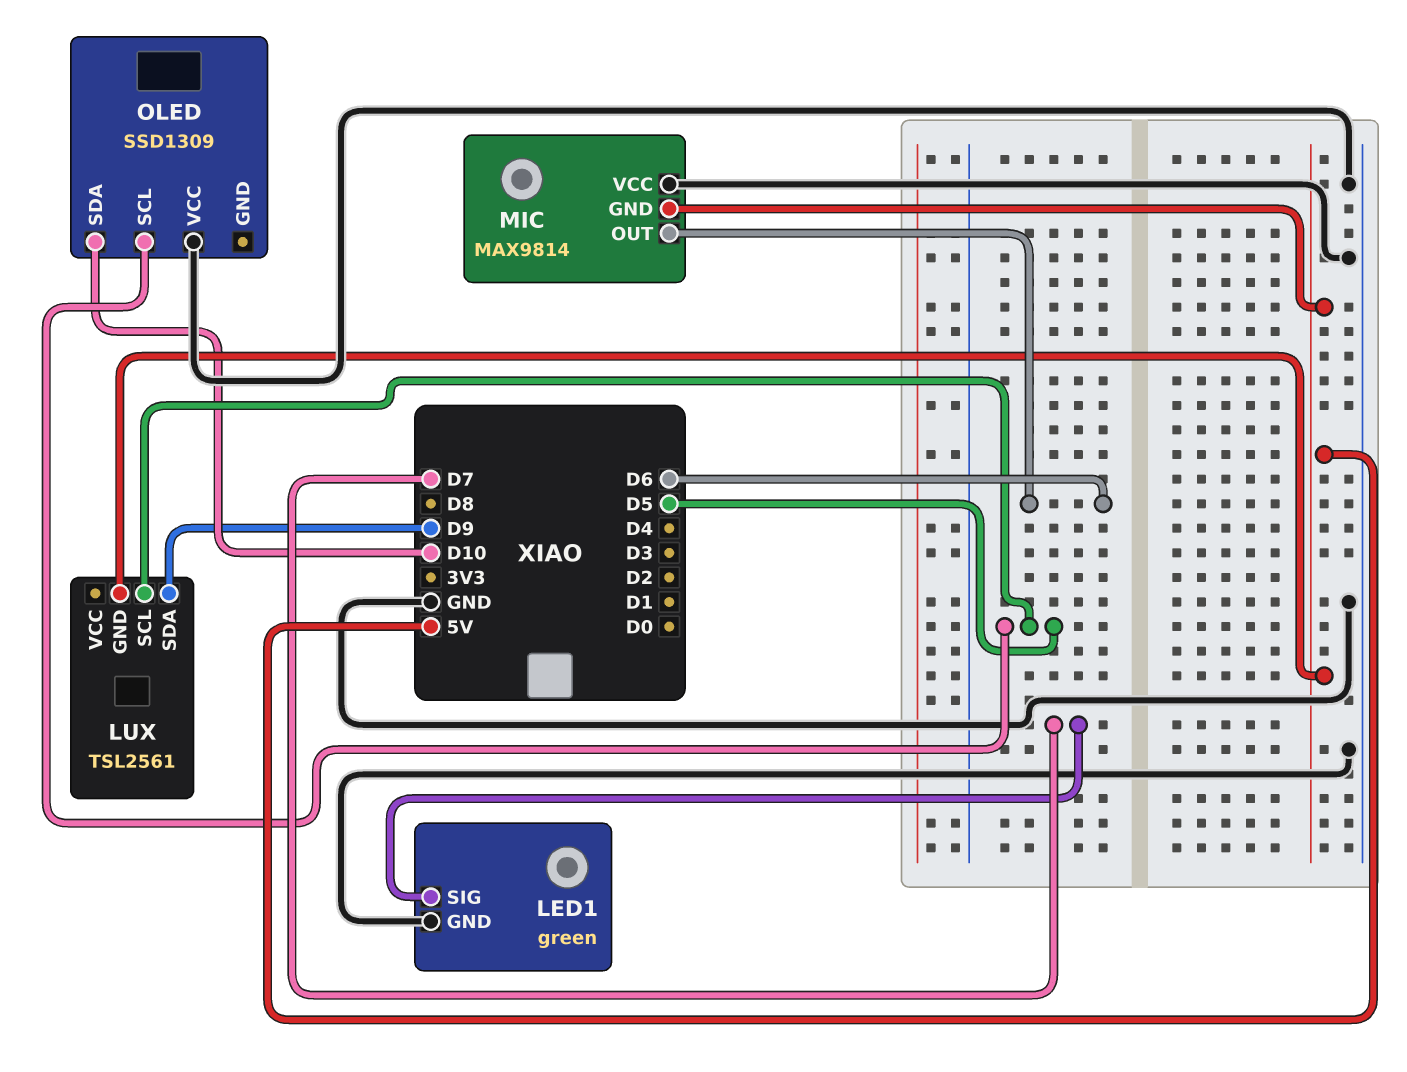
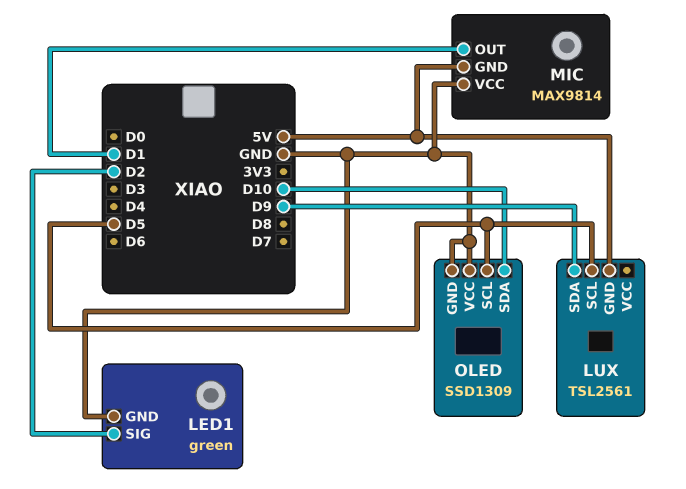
LED1 pin SIG: D7 -> D2
MIC pin OUT: D6 -> D1
OLED pin GND: none -> GND

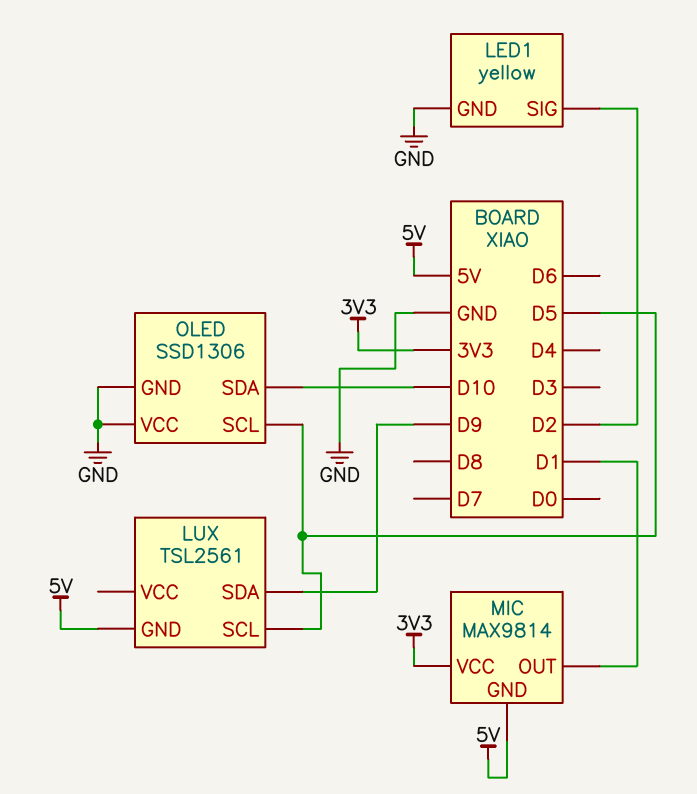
LED1: green -> yellow
MIC pin VCC: GND -> 3V3
OLED: SSD1309 -> SSD1306

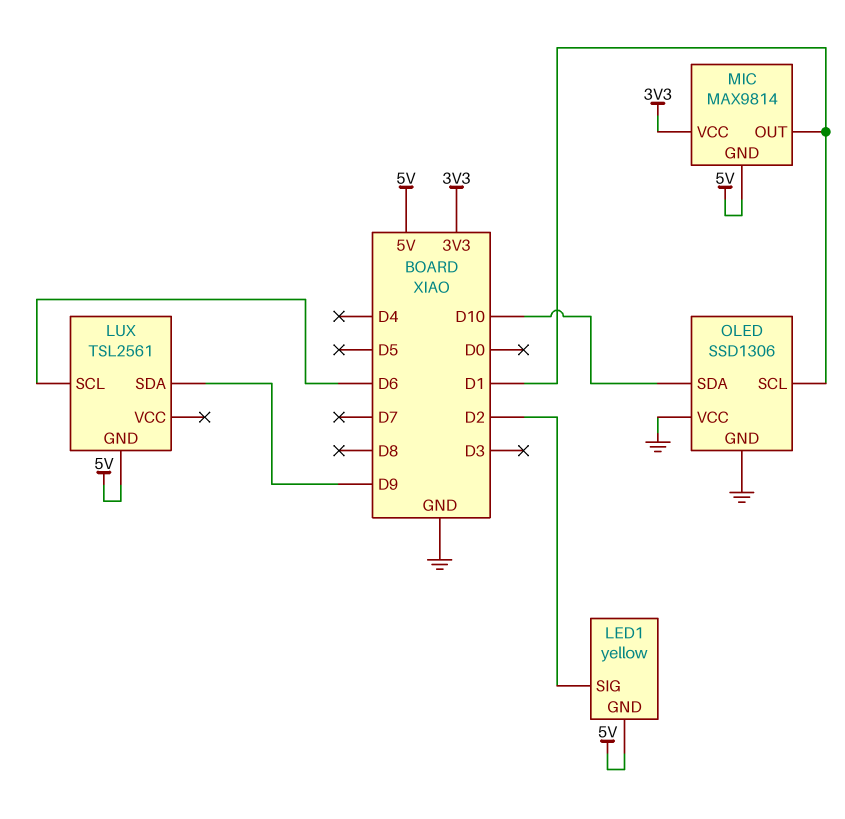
LED1 pin GND: GND -> 5V
LUX pin SCL: D5 -> D6
OLED pin SCL: D5 -> D1

